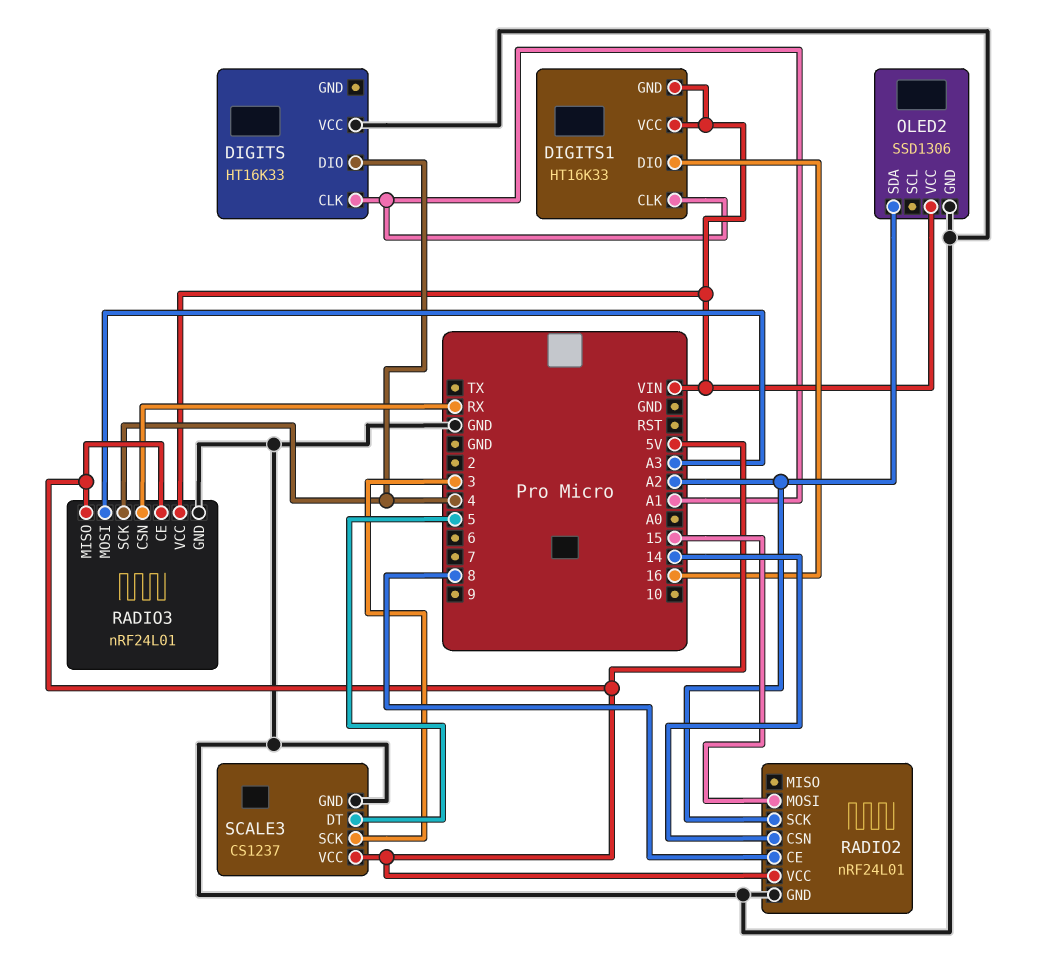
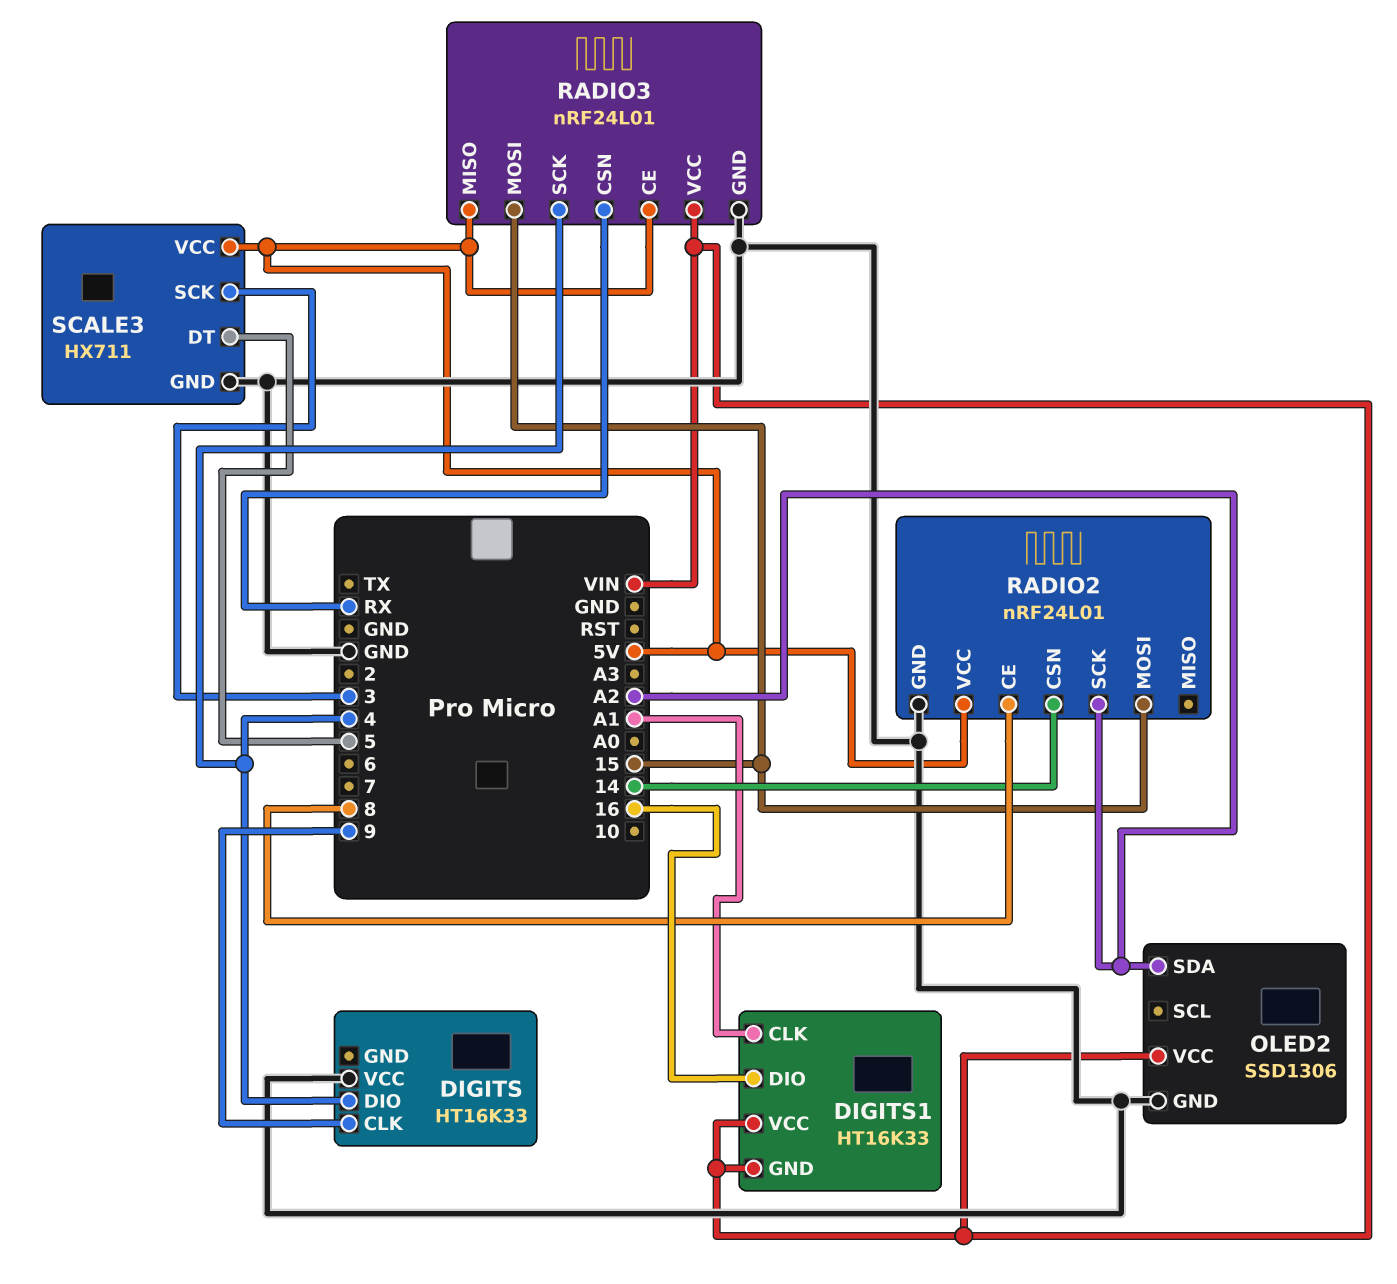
DIGITS pin CLK: A1 -> 9
RADIO3 pin MOSI: A3 -> 15
SCALE3: CS1237 -> HX711

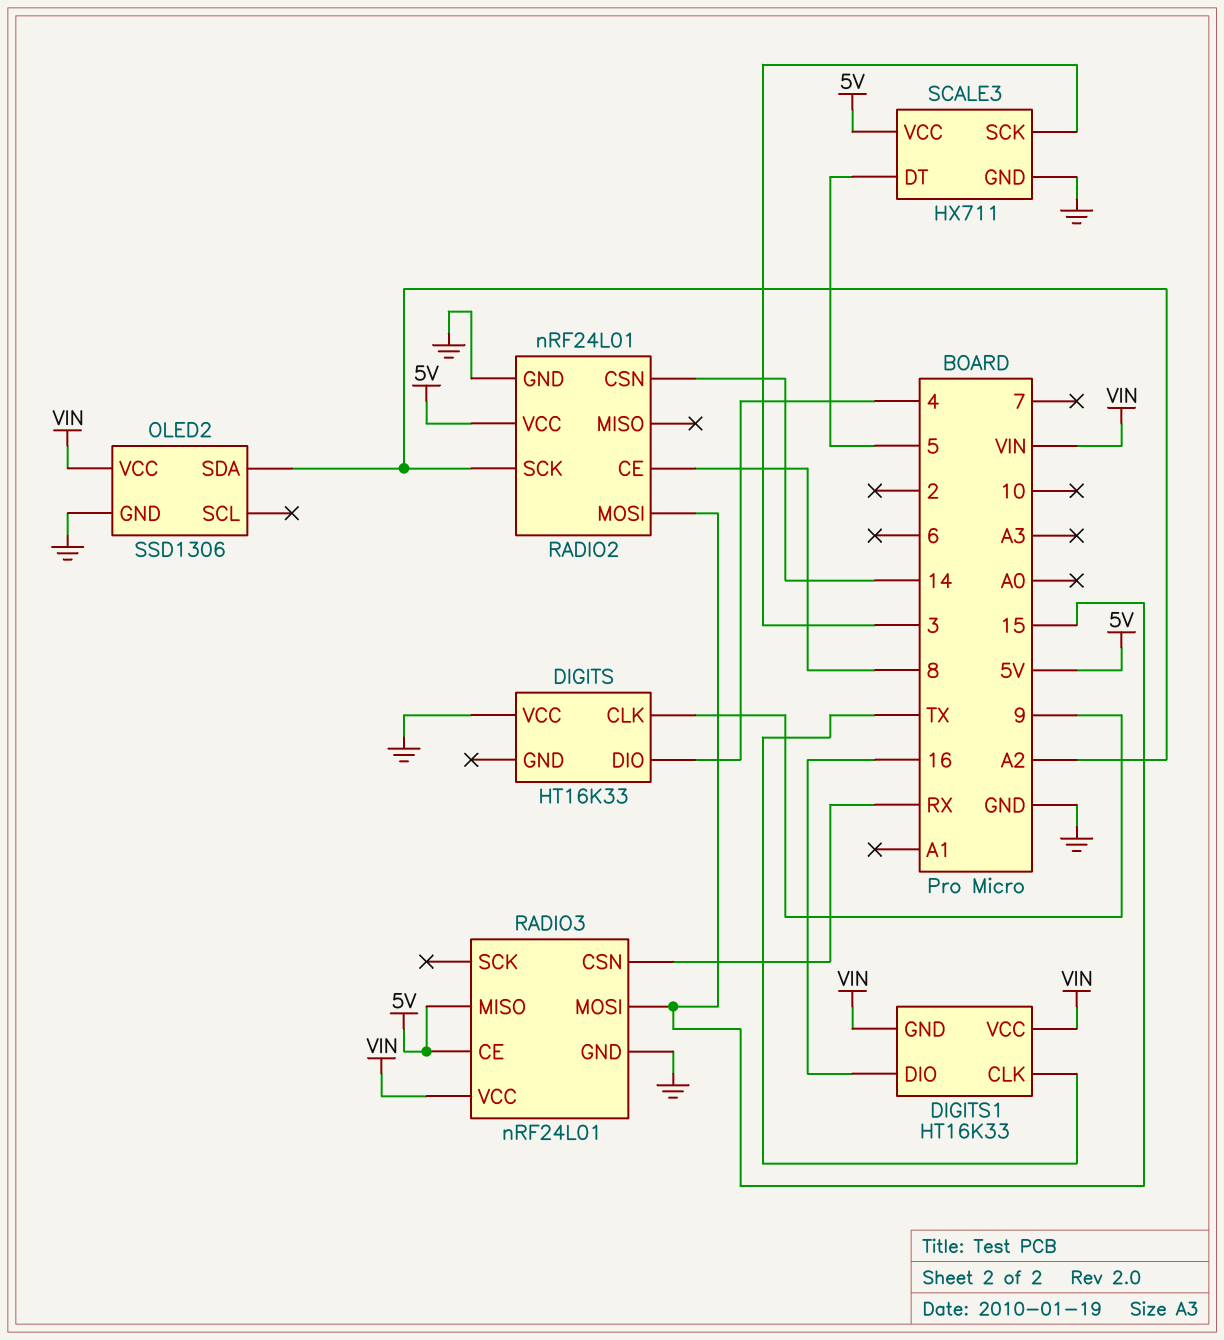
DIGITS1 pin CLK: A1 -> TX
RADIO3 pin SCK: 4 -> none

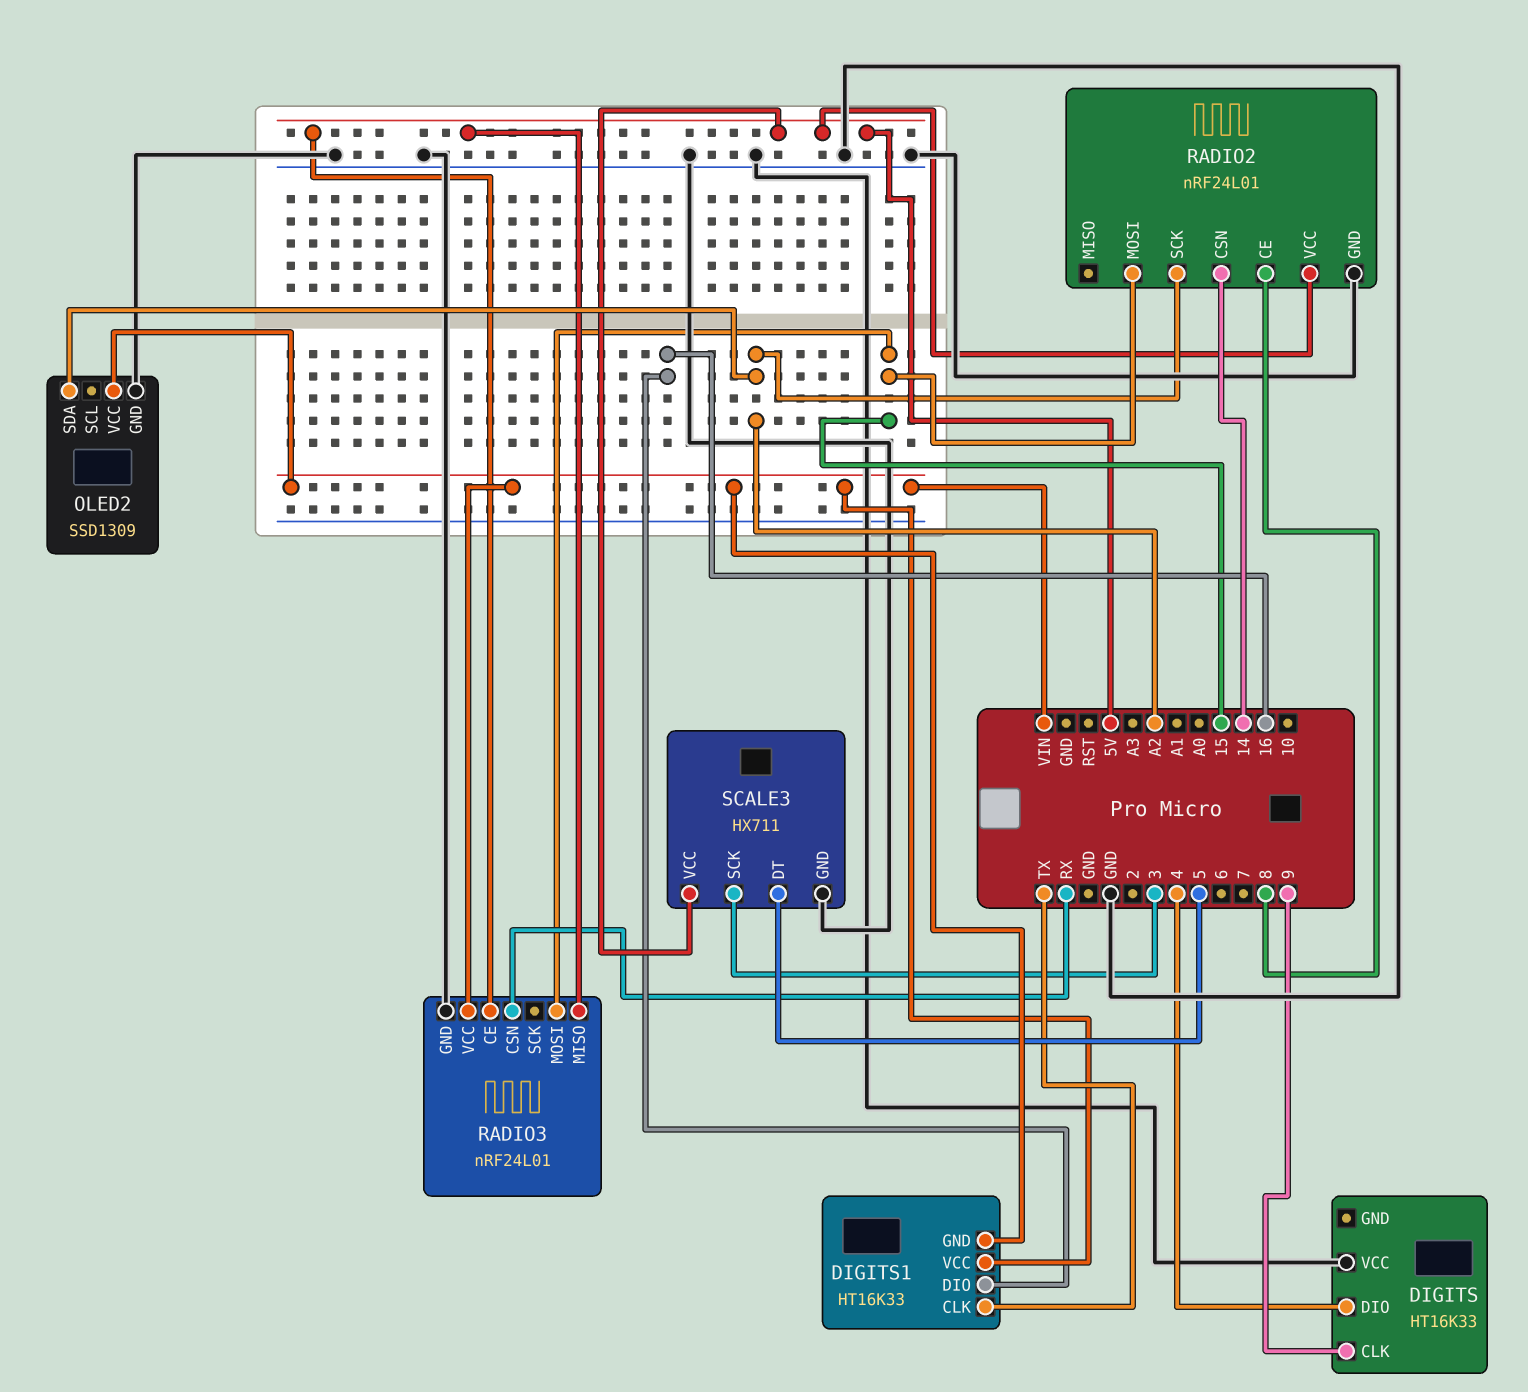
OLED2: SSD1306 -> SSD1309

